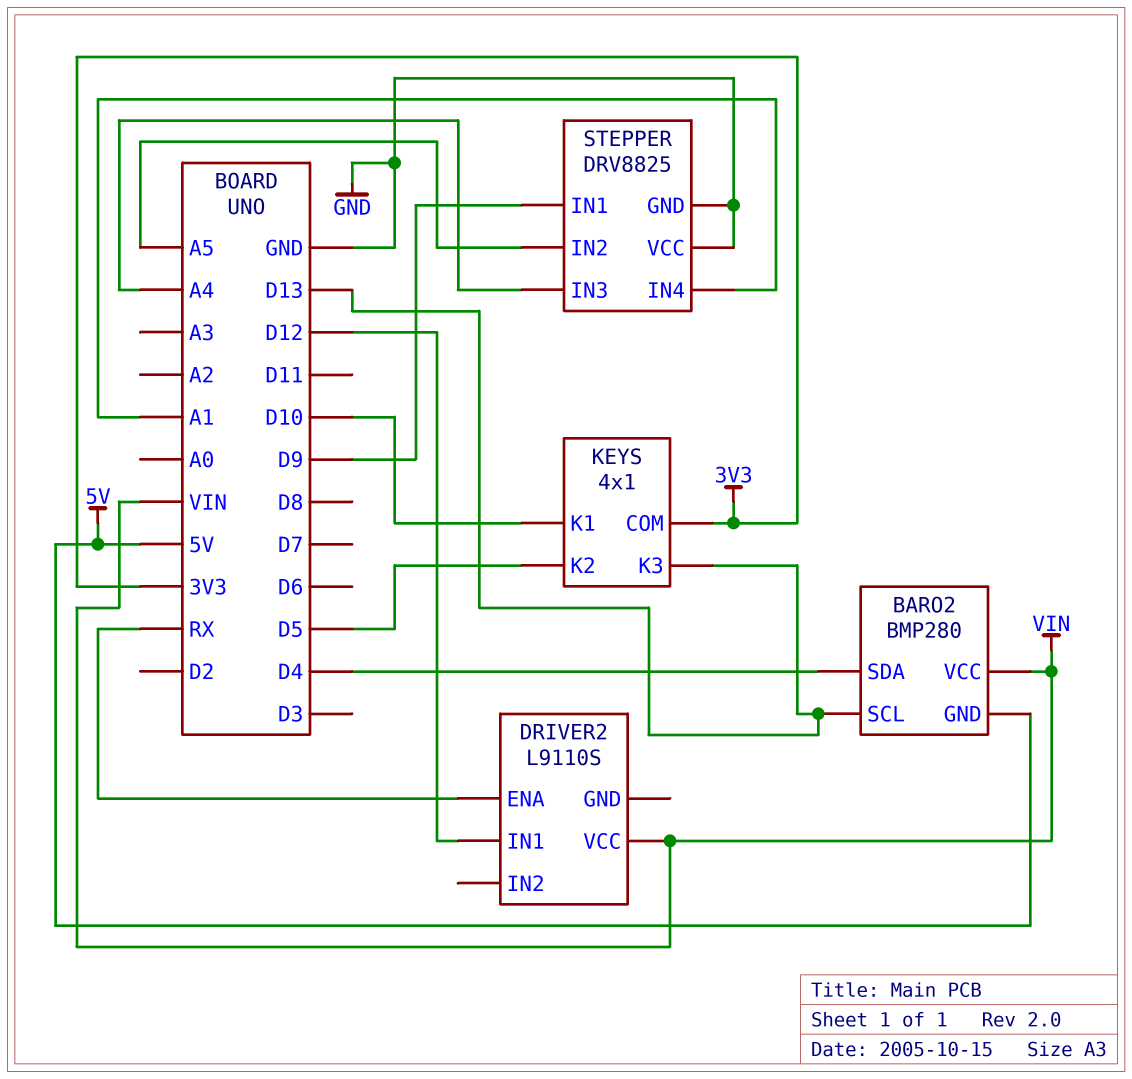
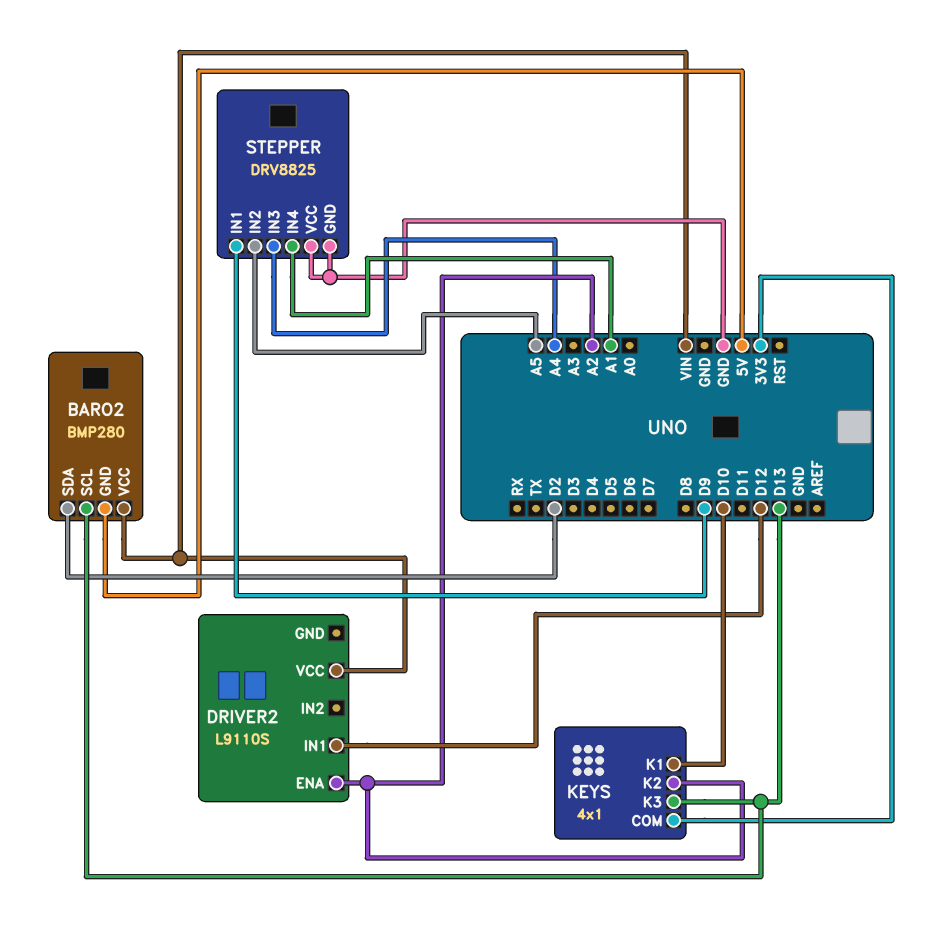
BARO2 pin SDA: D4 -> D2
DRIVER2 pin ENA: RX -> A2
KEYS pin K2: D5 -> A2

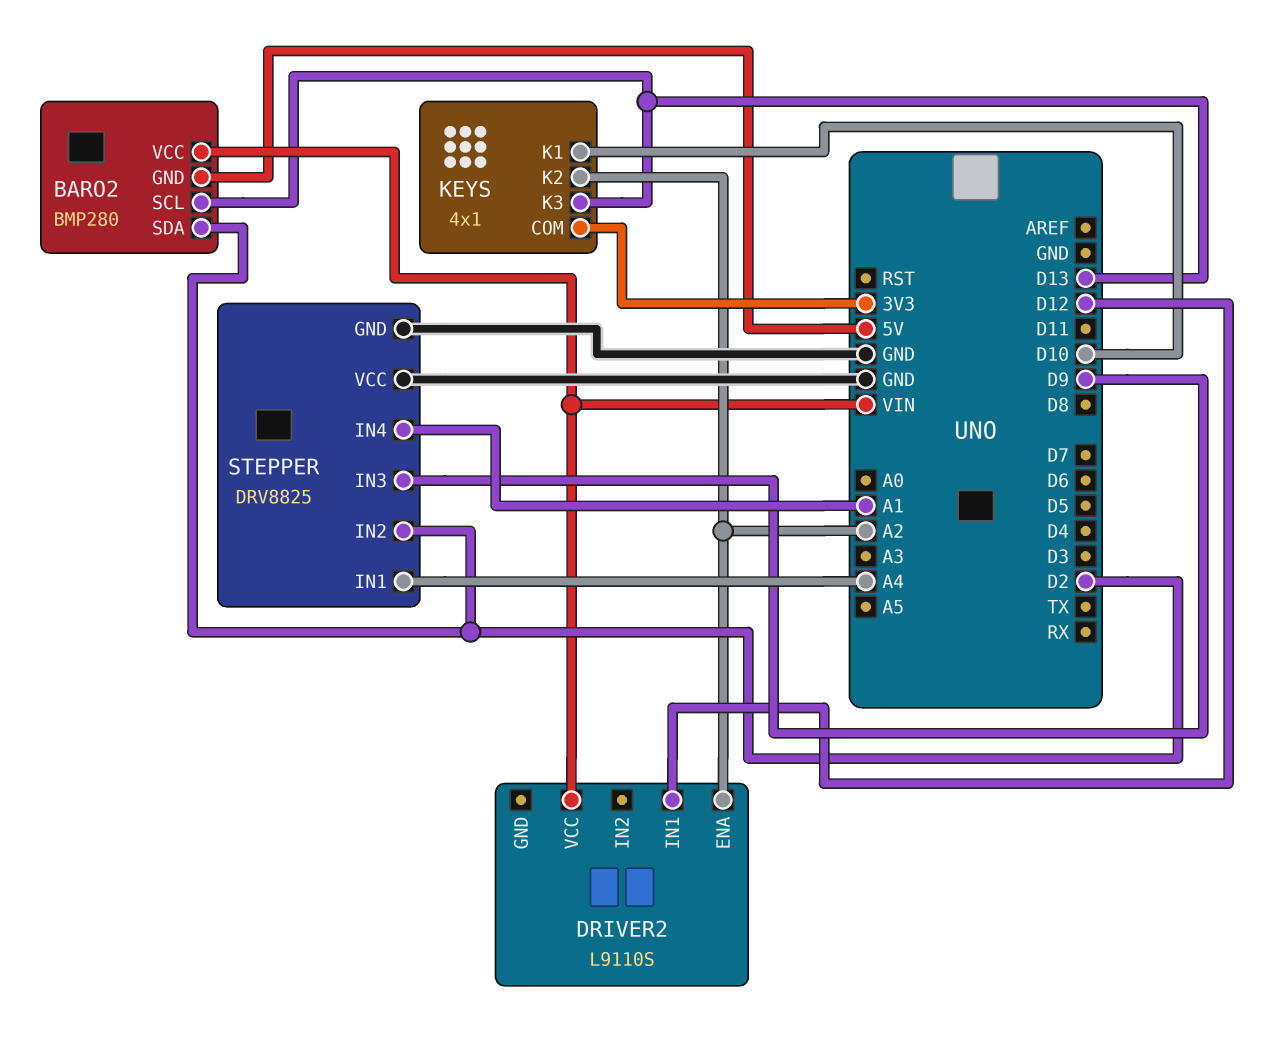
STEPPER pin IN1: D9 -> A4
STEPPER pin IN2: A5 -> D2
STEPPER pin IN3: A4 -> D9

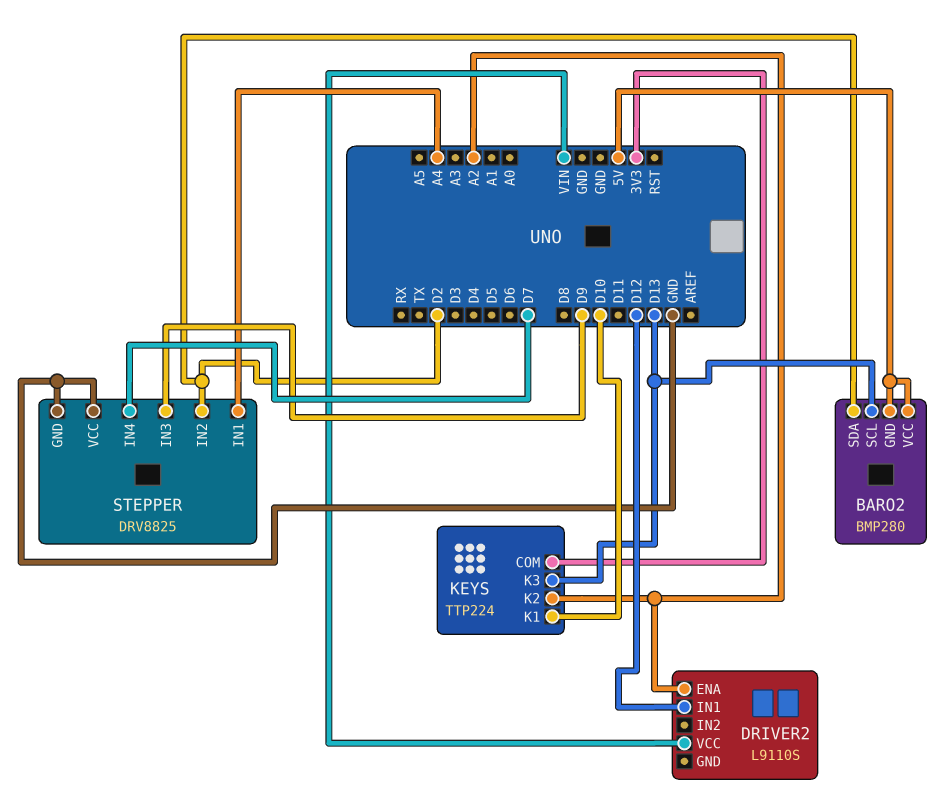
BARO2 pin VCC: VIN -> 5V
KEYS: 4x1 -> TTP224
STEPPER pin IN4: A1 -> D7

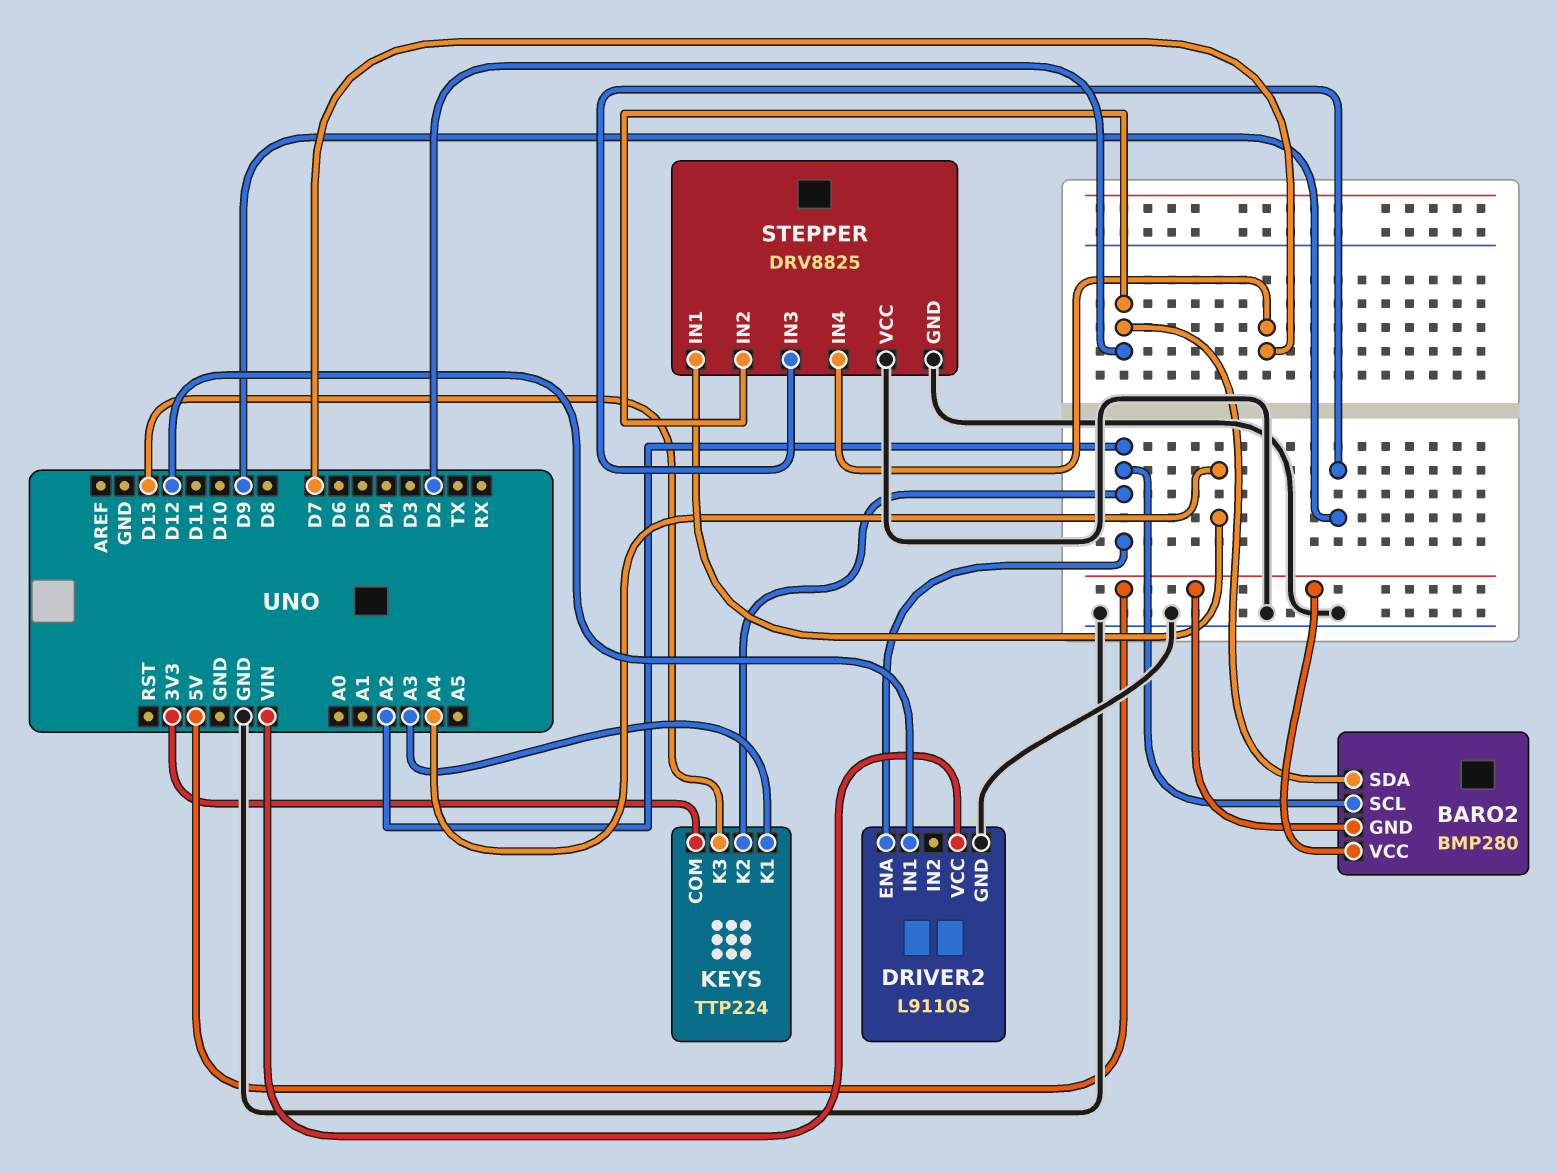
BARO2 pin SCL: D13 -> A2
DRIVER2 pin GND: none -> GND
KEYS pin K1: D10 -> A3

